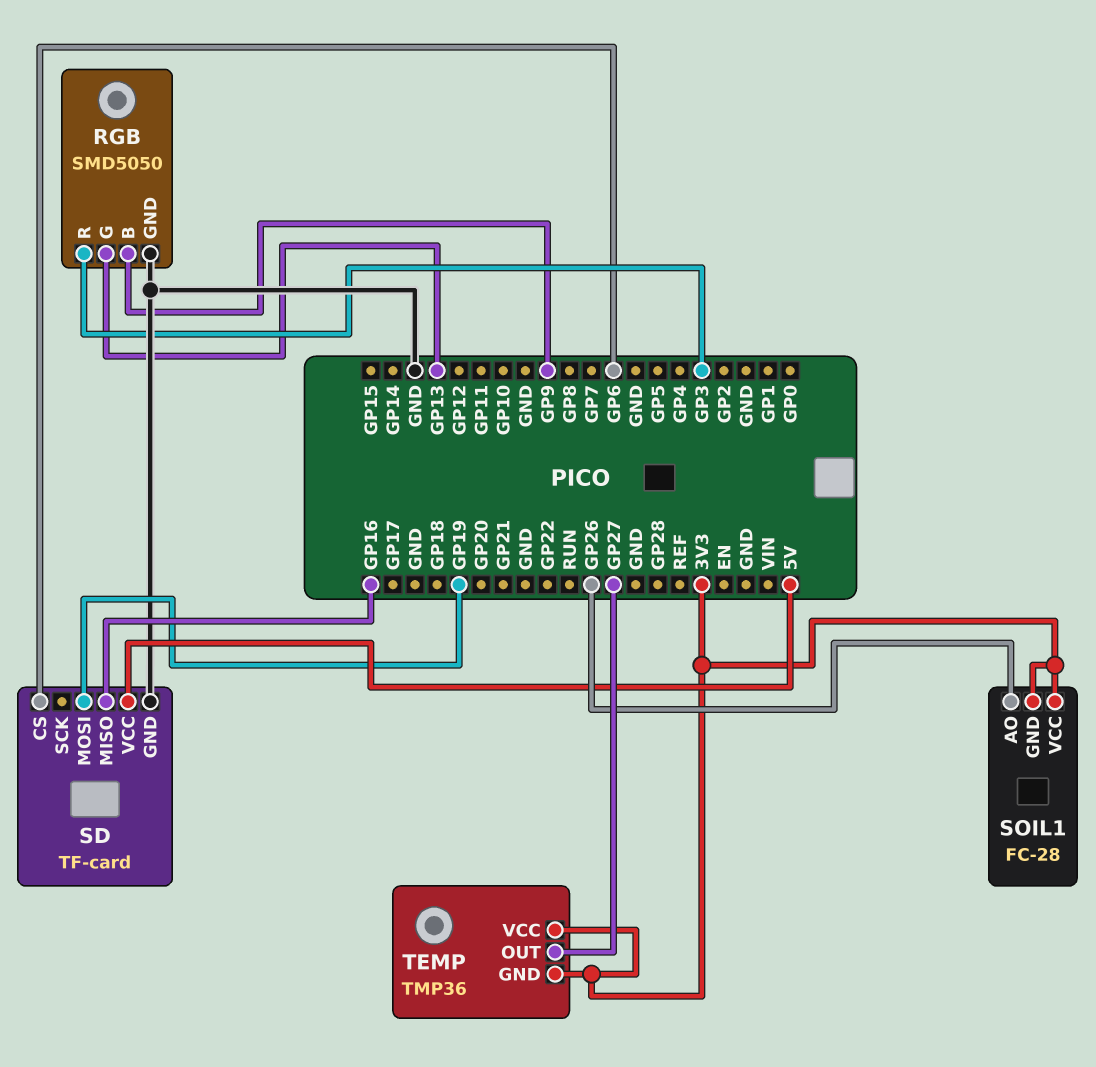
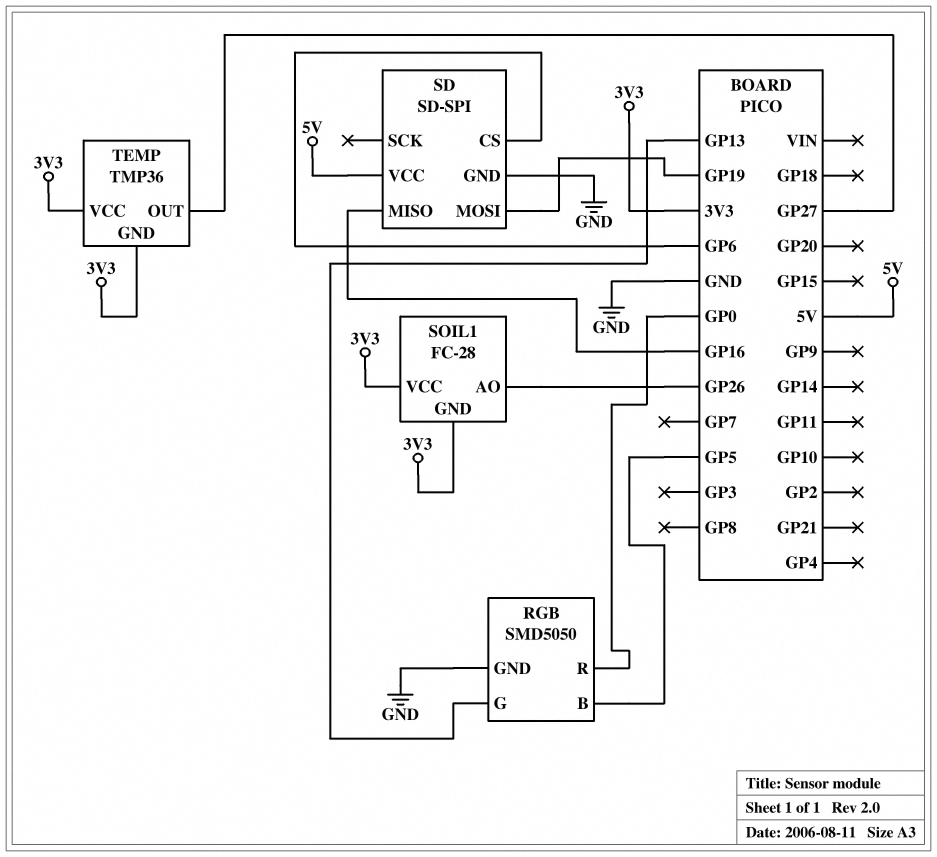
RGB pin B: GP9 -> GP5
RGB pin R: GP3 -> GP0
SD: TF-card -> SD-SPI

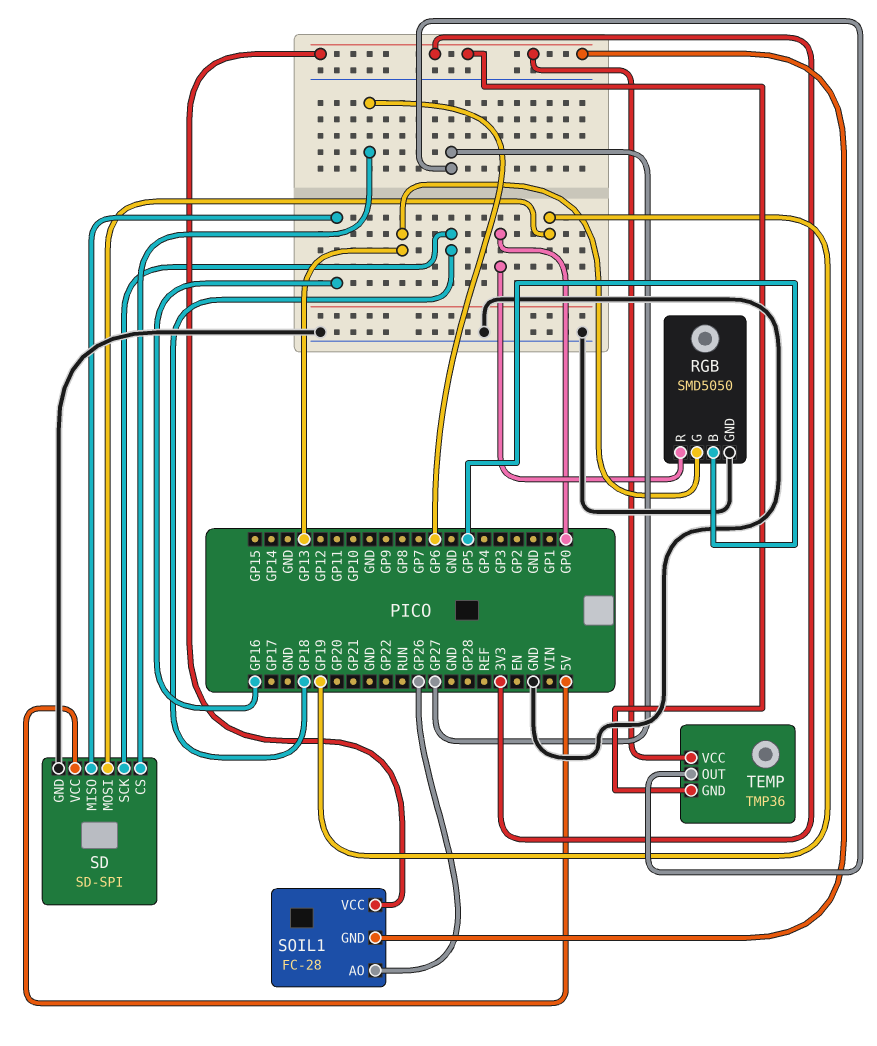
SD pin SCK: none -> GP18

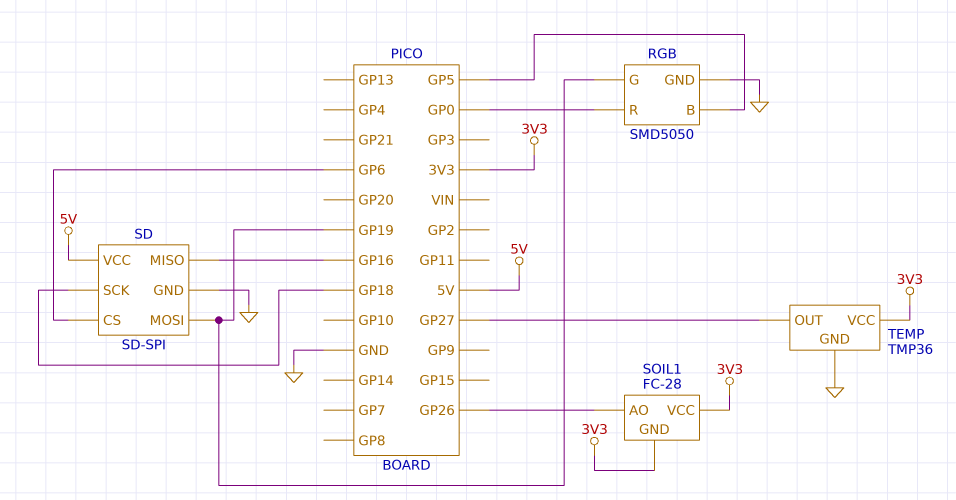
RGB pin G: GP13 -> GP19
TEMP pin GND: 3V3 -> GND

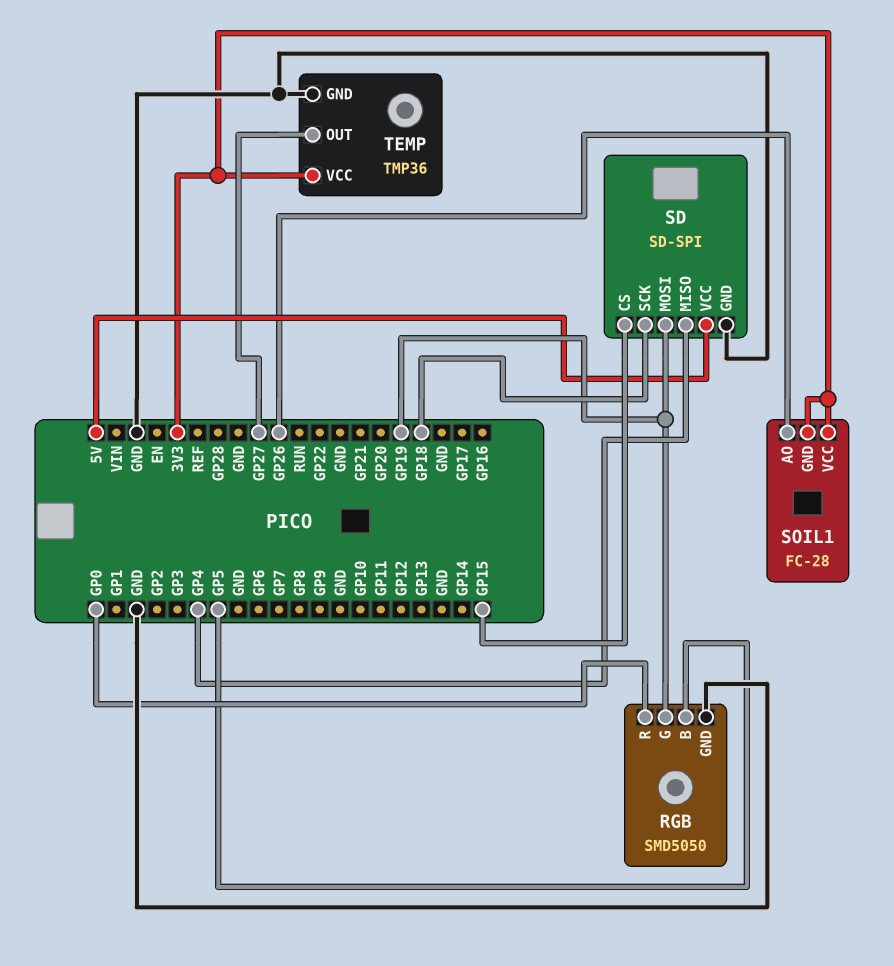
SD pin CS: GP6 -> GP15
SD pin MISO: GP16 -> GP4

